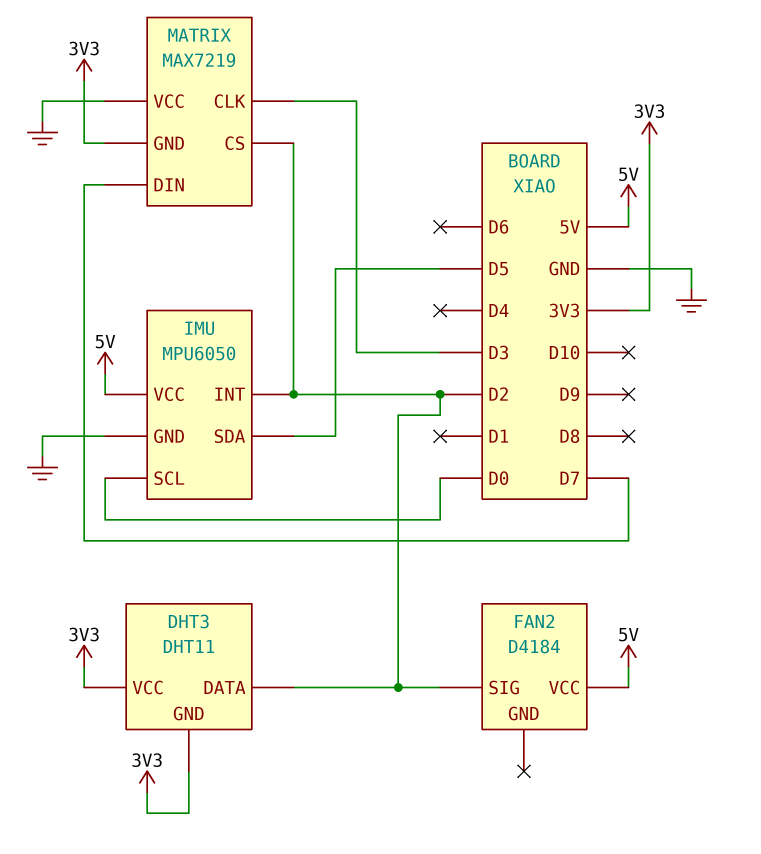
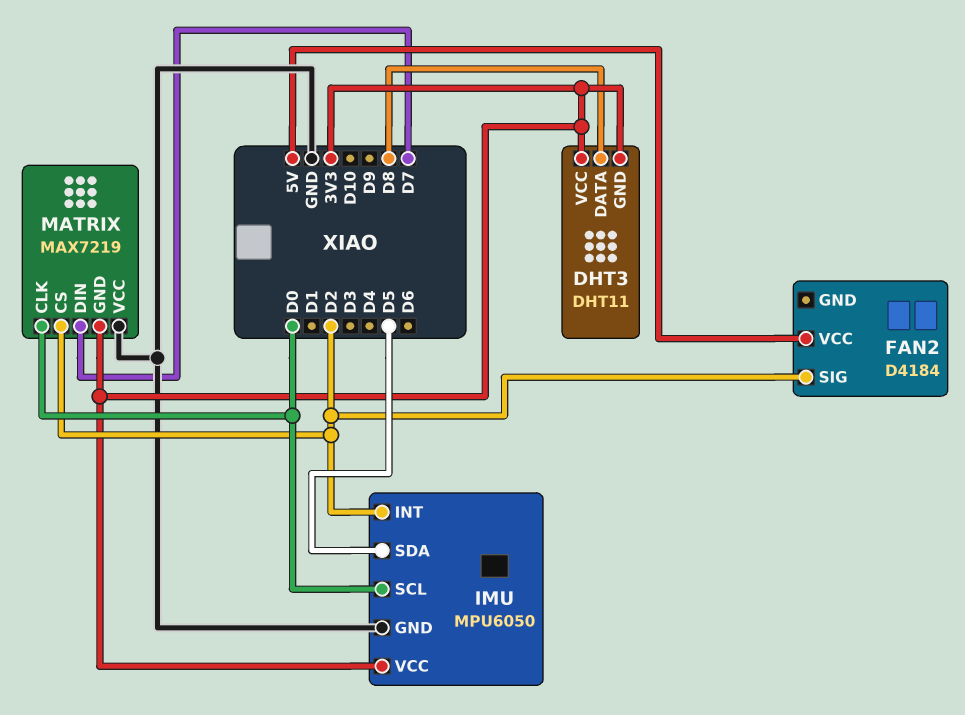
DHT3 pin DATA: D2 -> D8
IMU pin VCC: 5V -> 3V3
MATRIX pin CLK: D3 -> D0

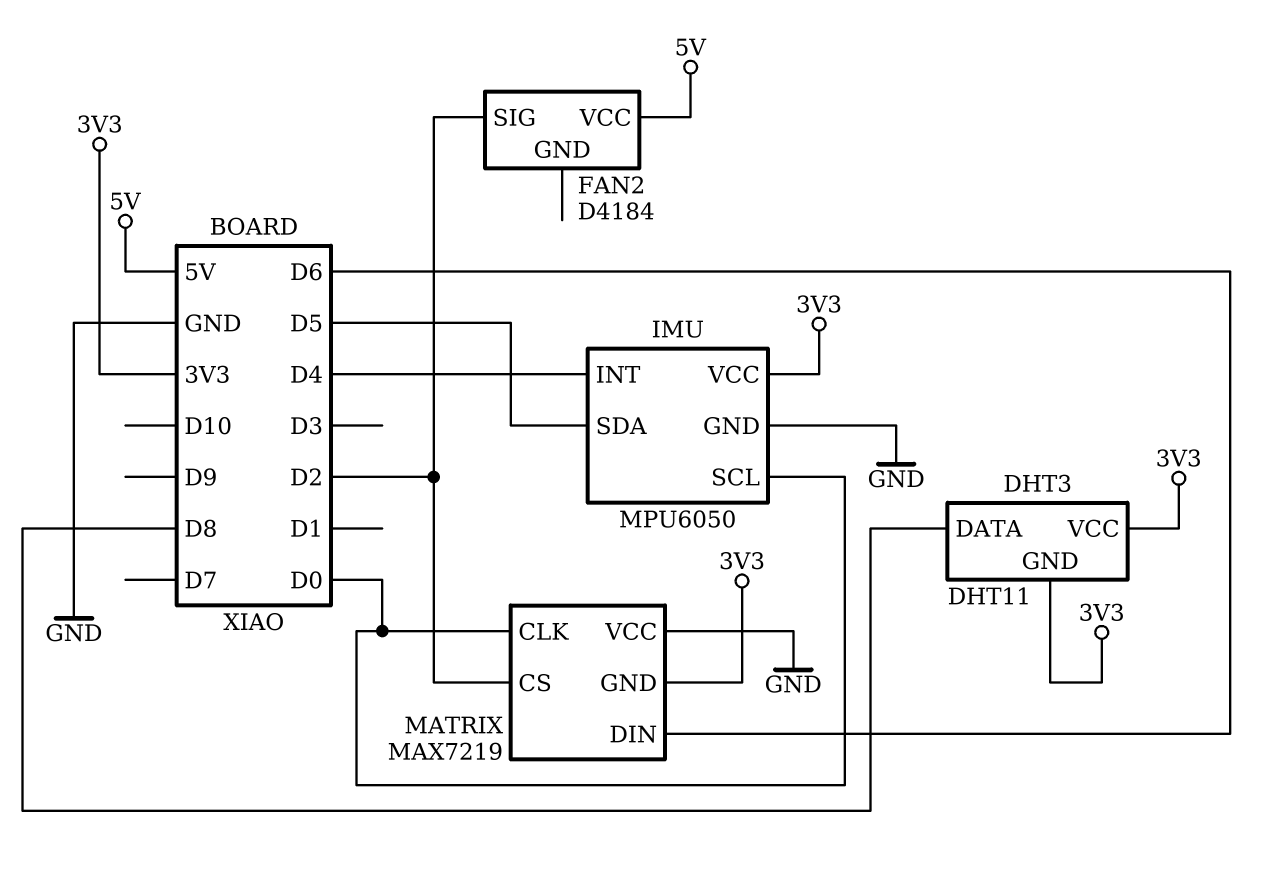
IMU pin INT: D2 -> D4
MATRIX pin DIN: D7 -> D6

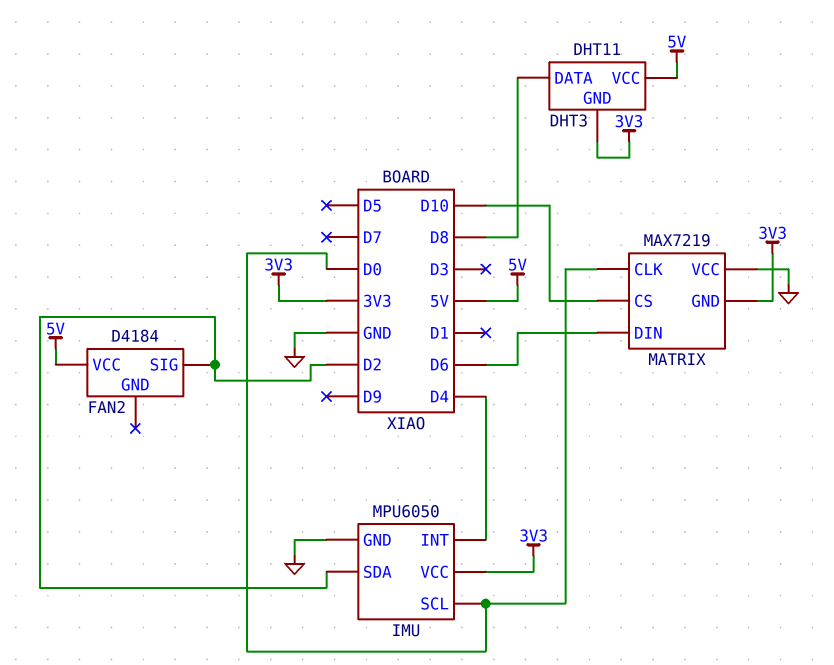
DHT3 pin VCC: 3V3 -> 5V
IMU pin SDA: D5 -> D2
MATRIX pin CS: D2 -> D10

